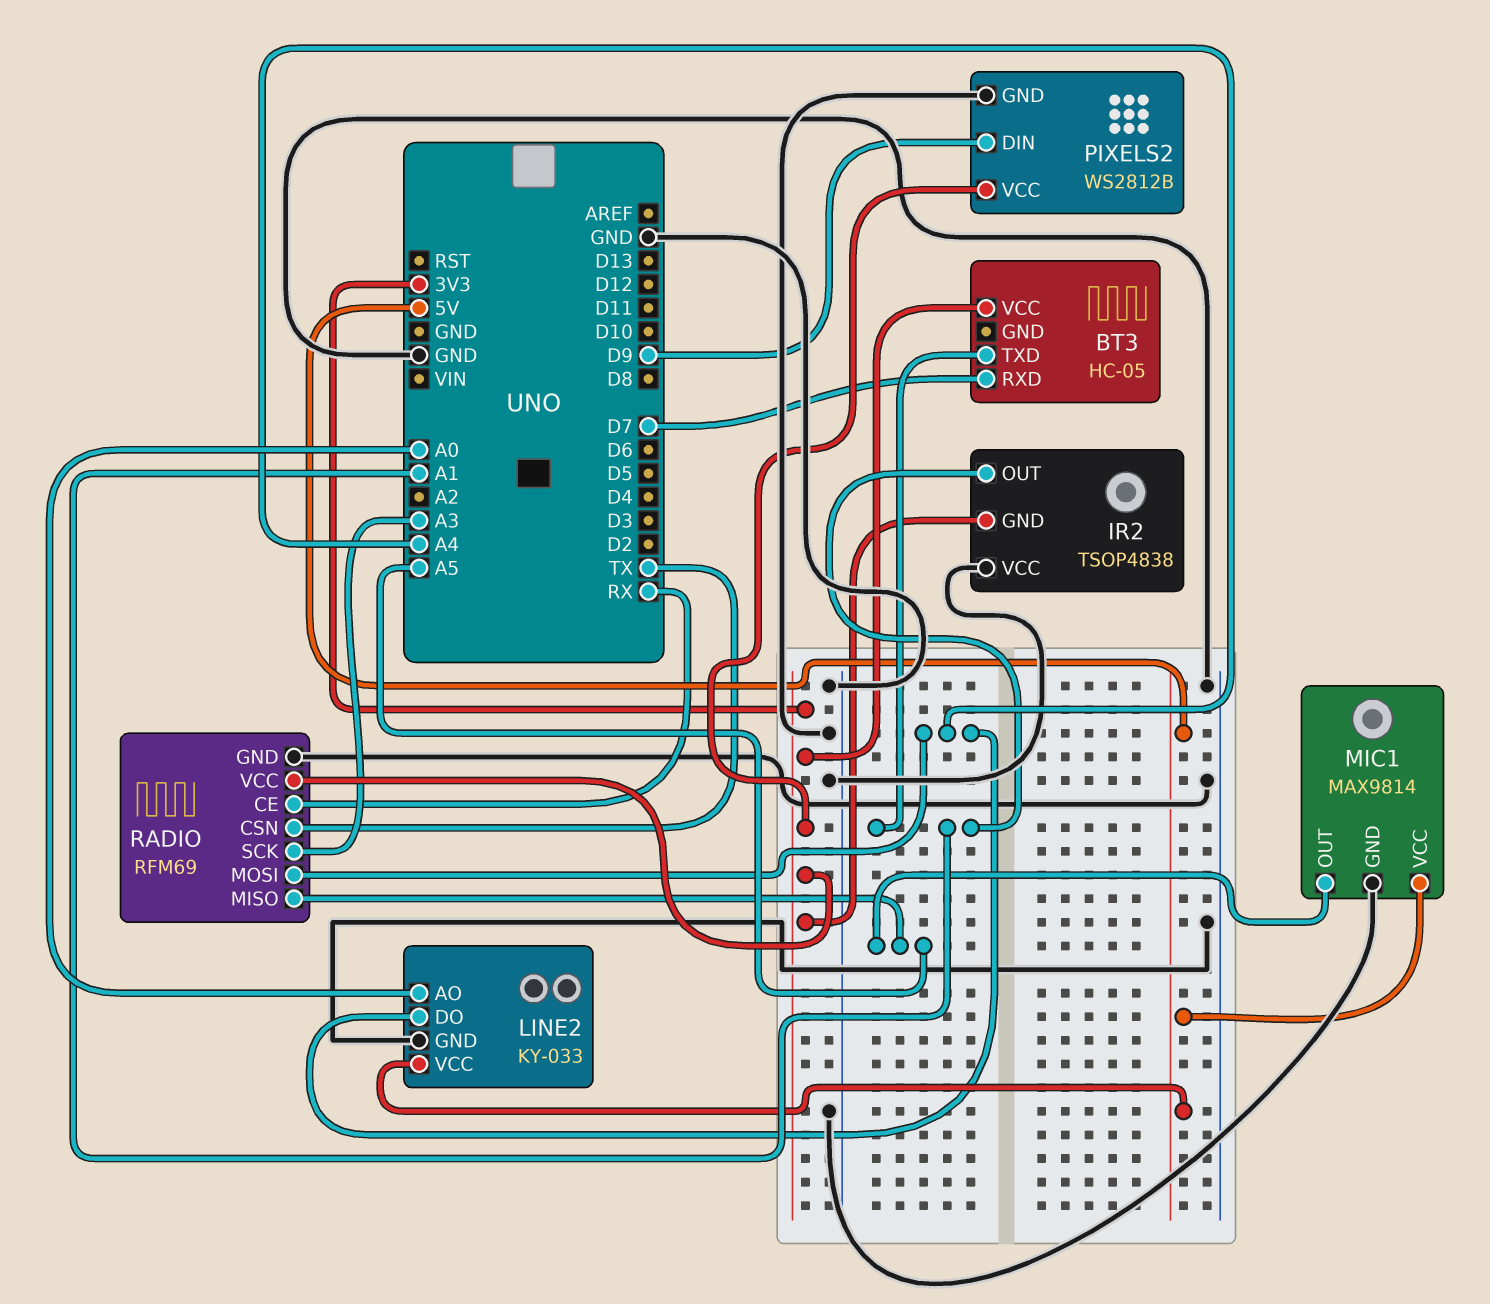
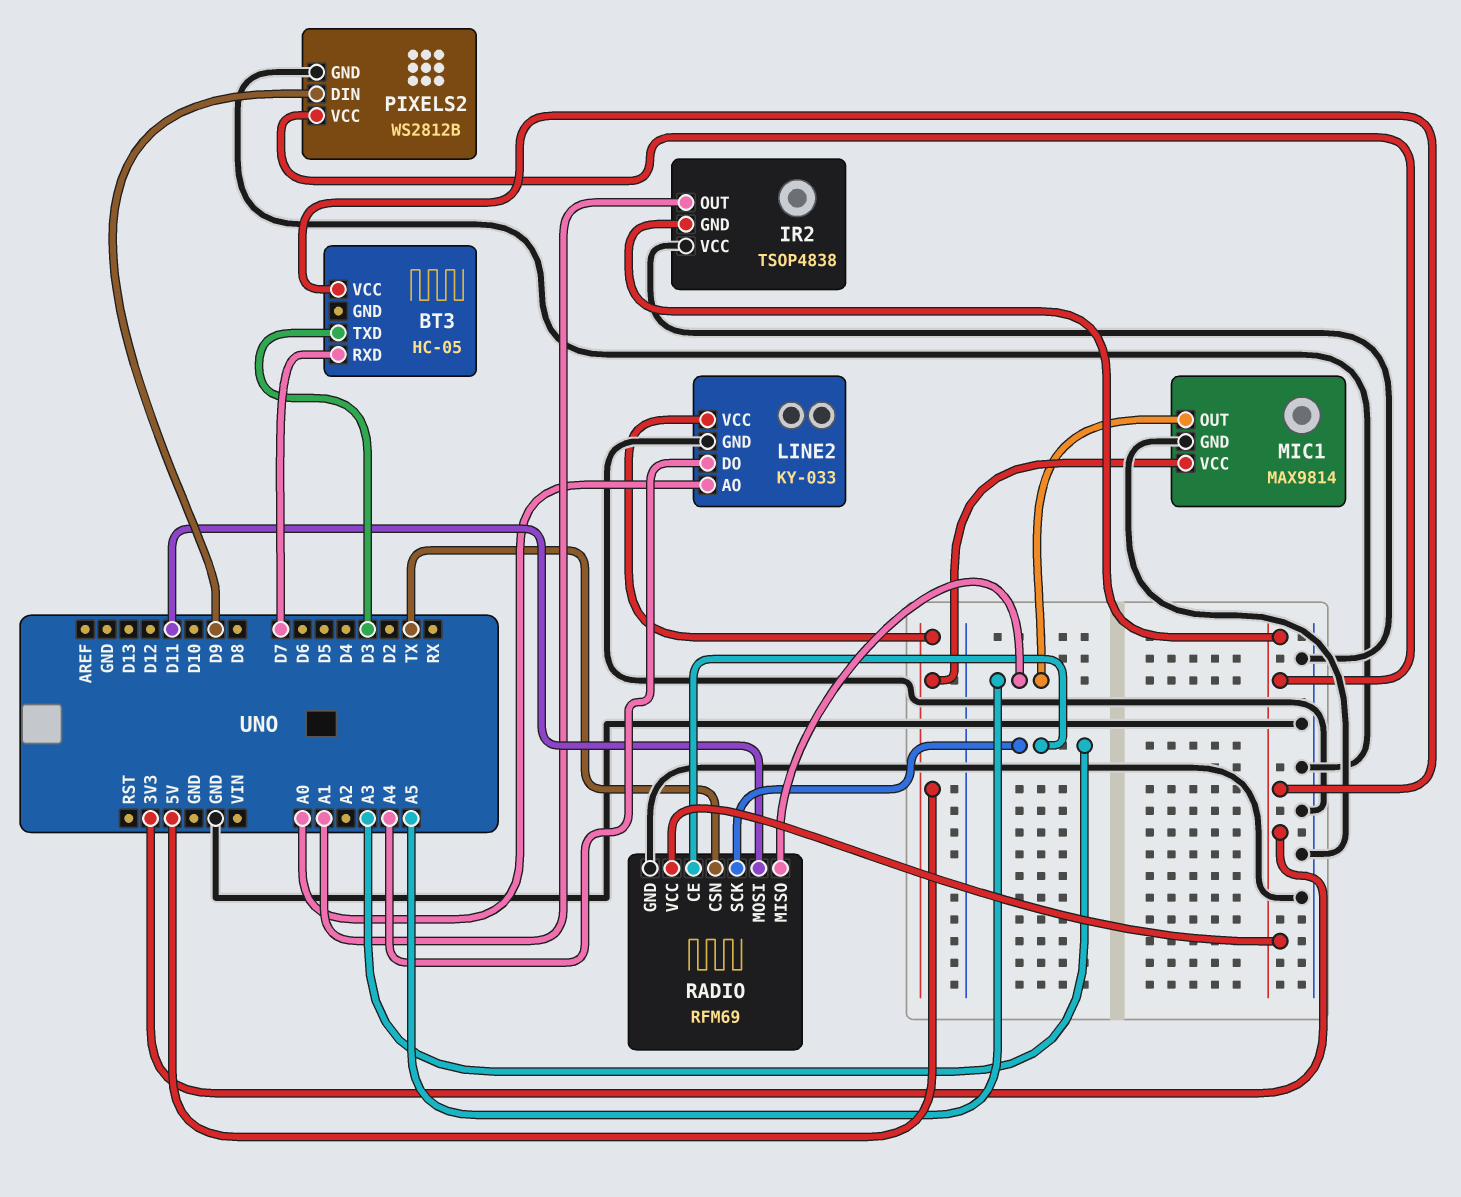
BT3 pin TXD: A1 -> D3
RADIO pin CE: RX -> A3
RADIO pin MOSI: A4 -> D11

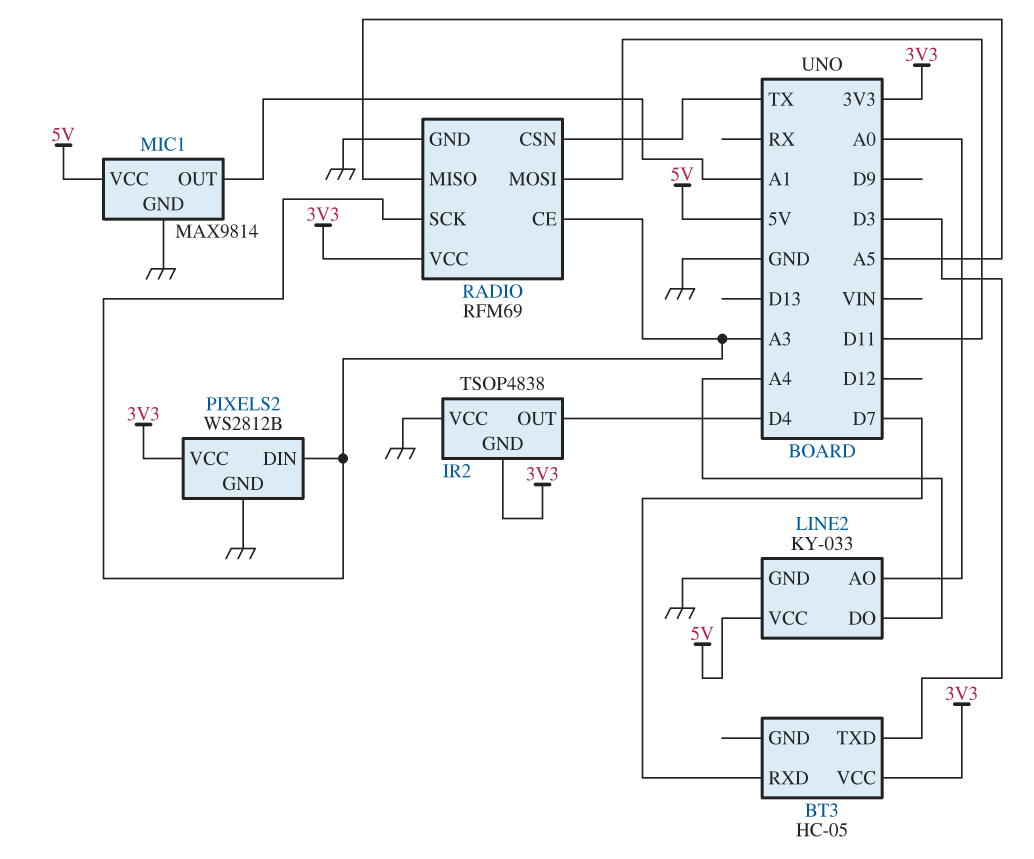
IR2 pin OUT: A1 -> D4
MIC1 pin OUT: A5 -> A1
PIXELS2 pin DIN: D9 -> A3

